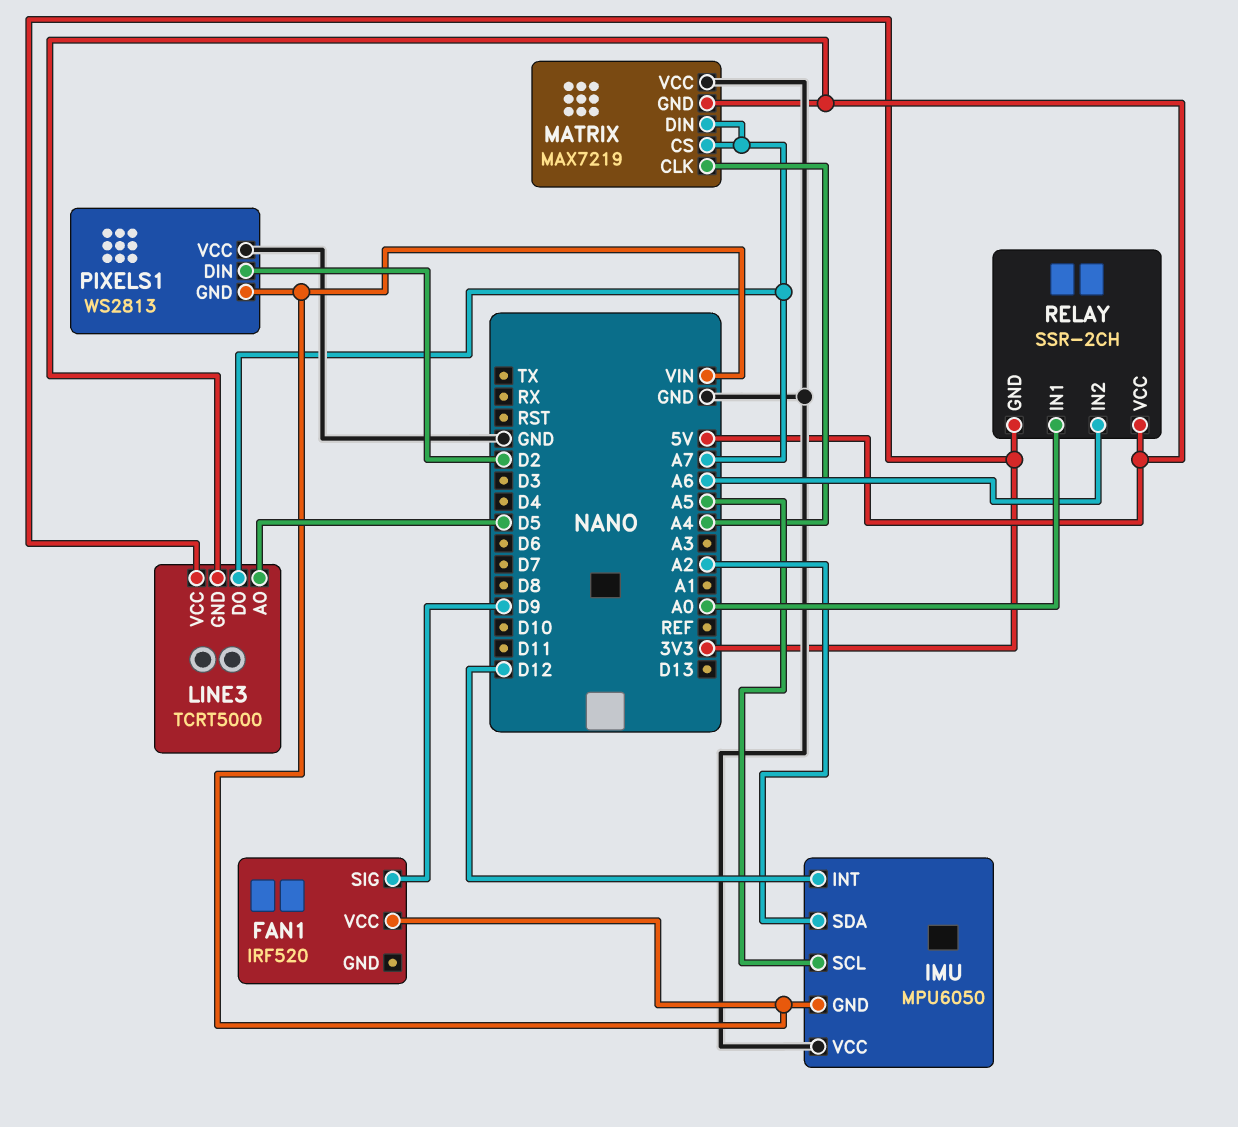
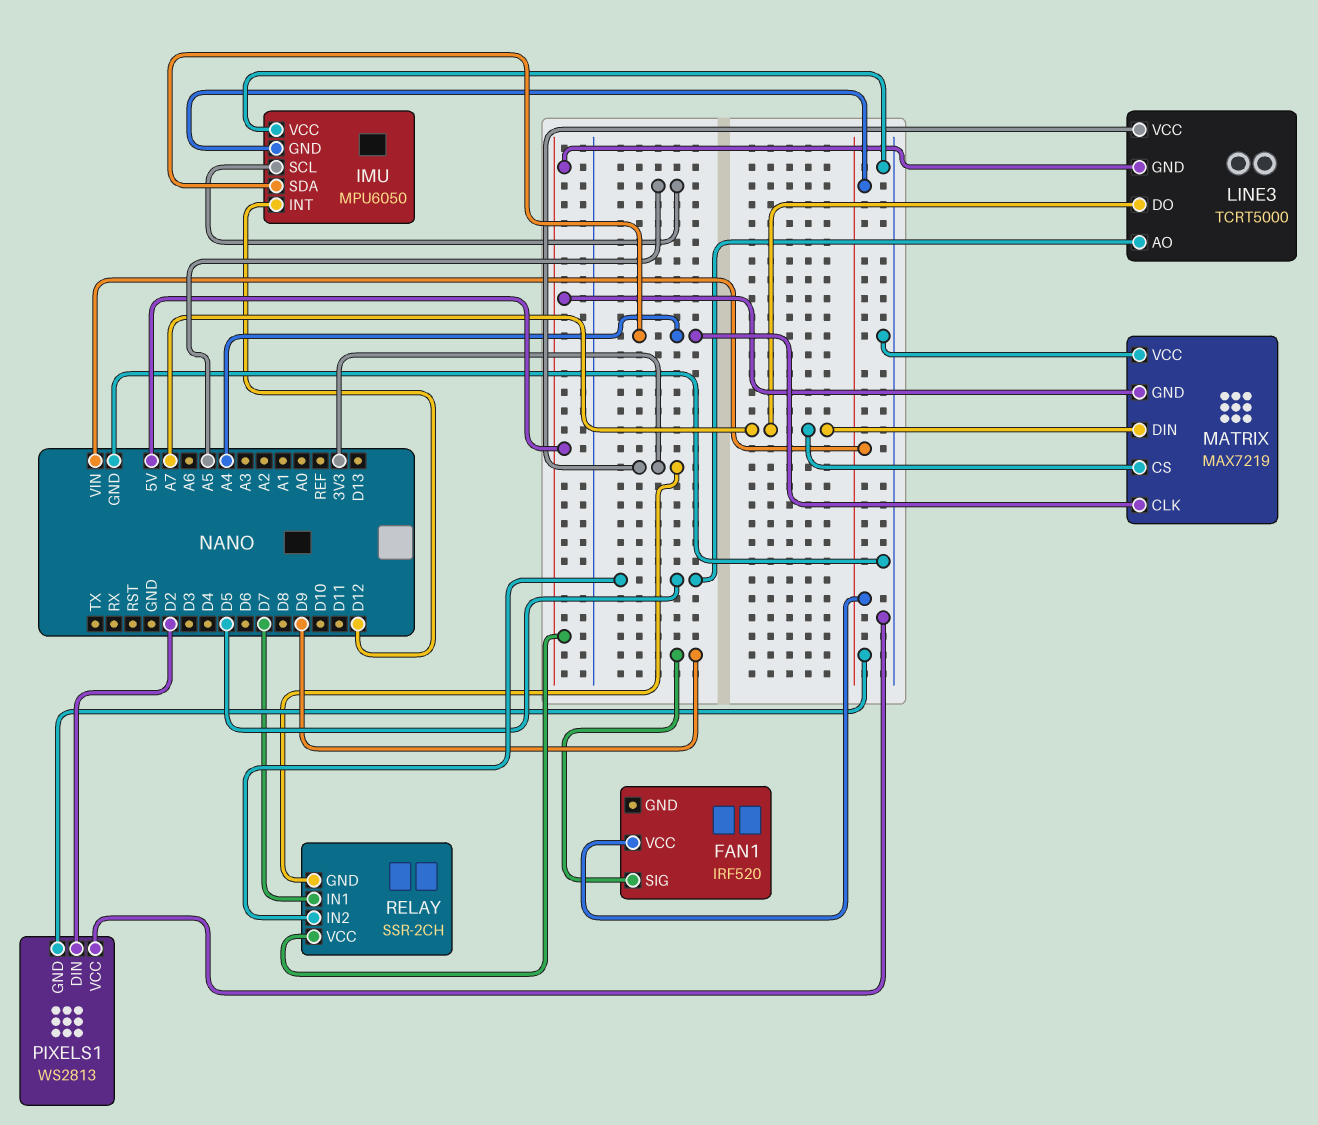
IMU pin SDA: A2 -> A4
RELAY pin IN1: A0 -> D7
RELAY pin IN2: A6 -> D5

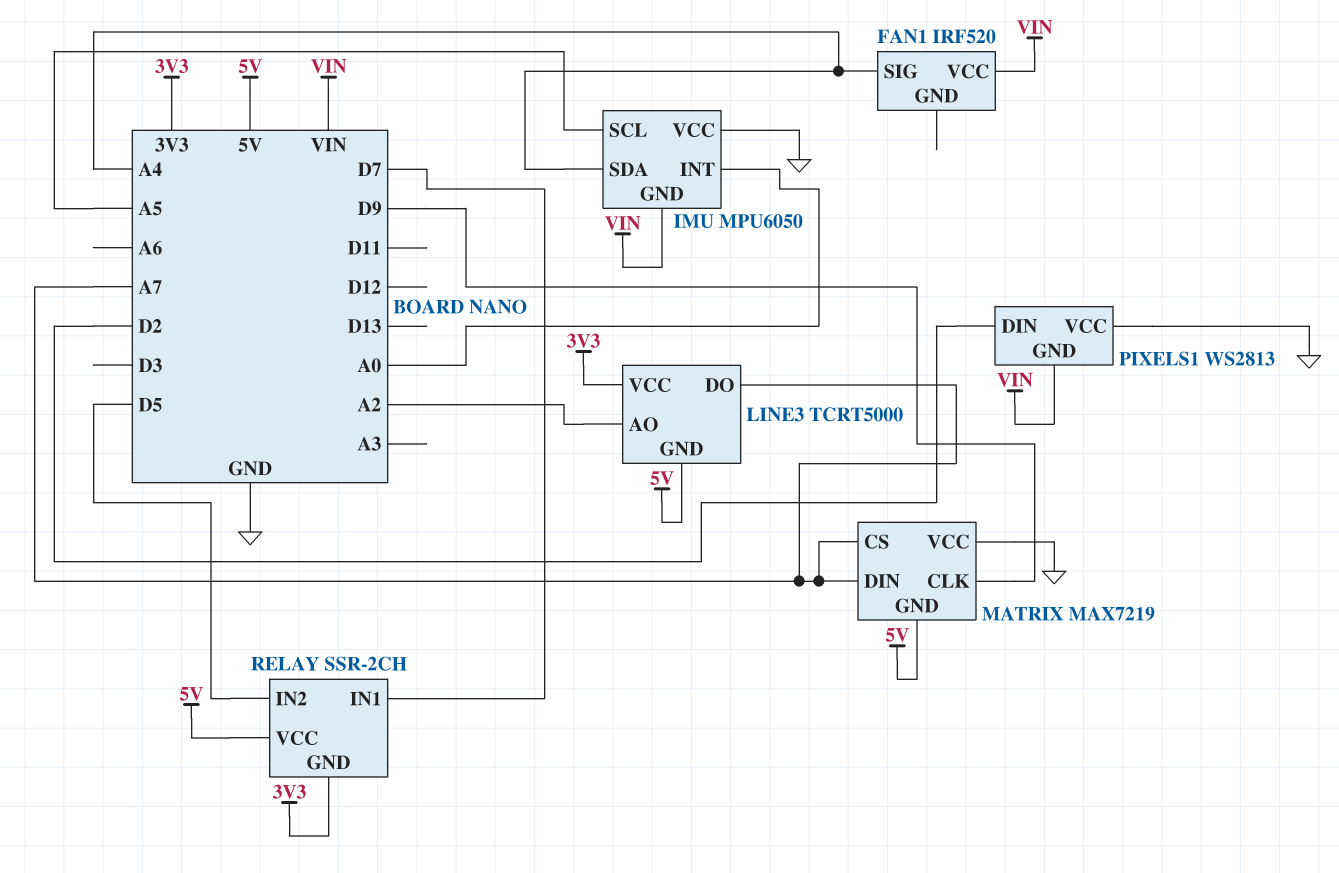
FAN1 pin SIG: D9 -> A4
IMU pin INT: D12 -> A0
LINE3 pin AO: D5 -> A2
MATRIX pin CLK: A4 -> D9

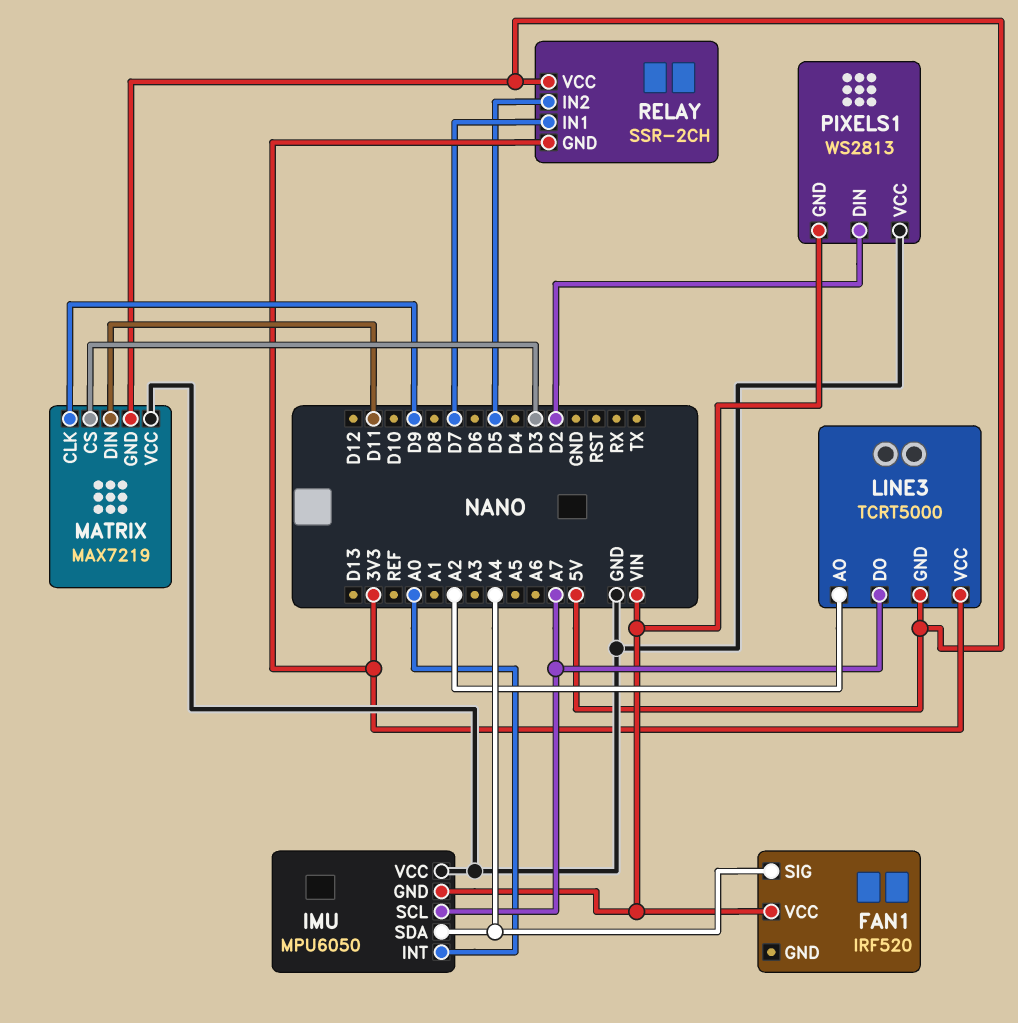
IMU pin SCL: A5 -> A7
MATRIX pin CS: A7 -> D3
MATRIX pin DIN: A7 -> D11

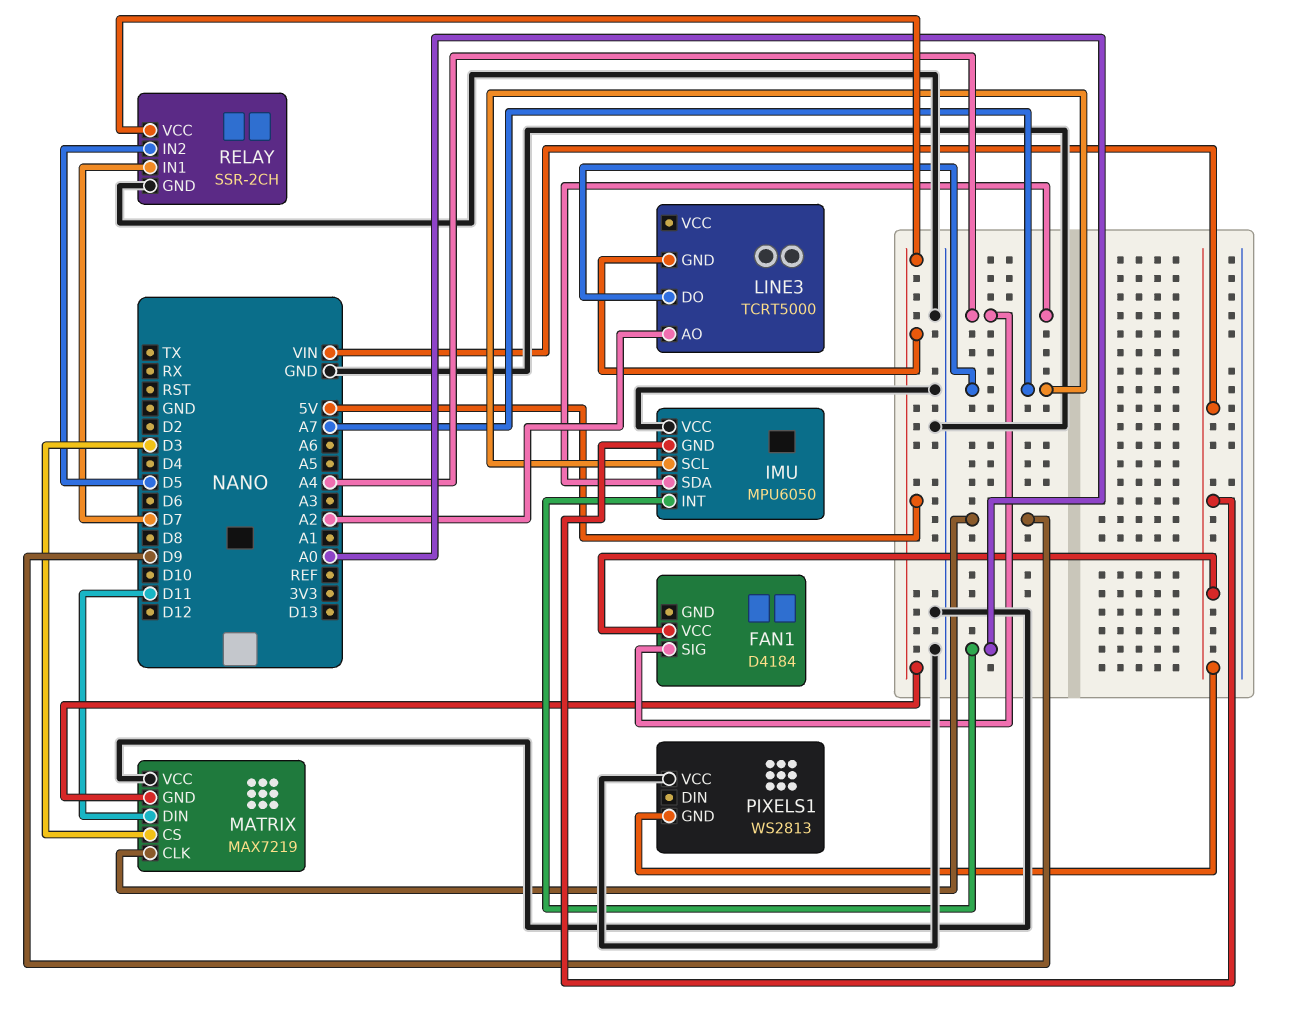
FAN1: IRF520 -> D4184
LINE3 pin VCC: 3V3 -> none
PIXELS1 pin DIN: D2 -> none
RELAY pin GND: 3V3 -> GND

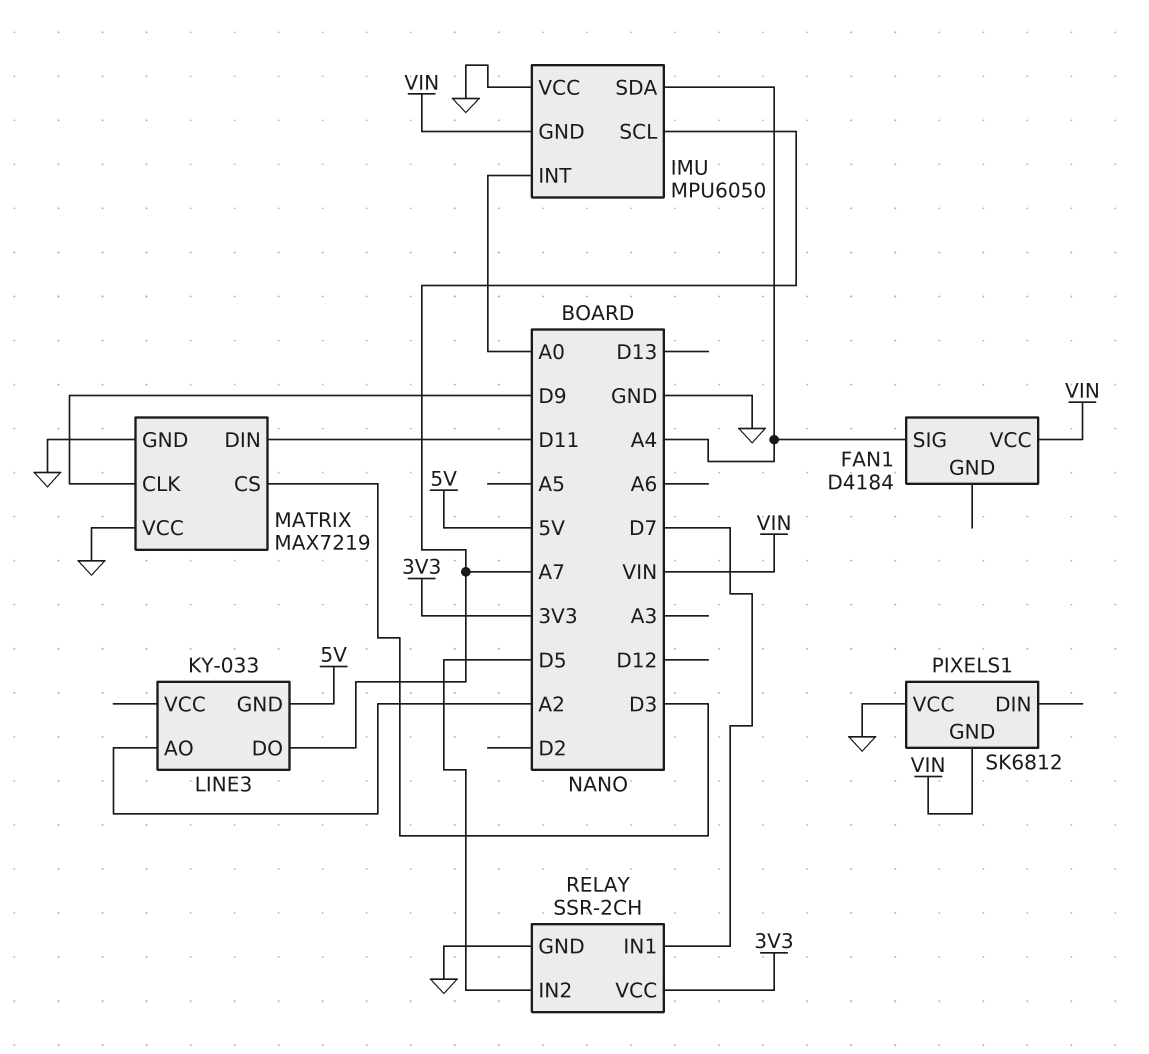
LINE3: TCRT5000 -> KY-033
MATRIX pin GND: 5V -> GND
PIXELS1: WS2813 -> SK6812
RELAY pin VCC: 5V -> 3V3

